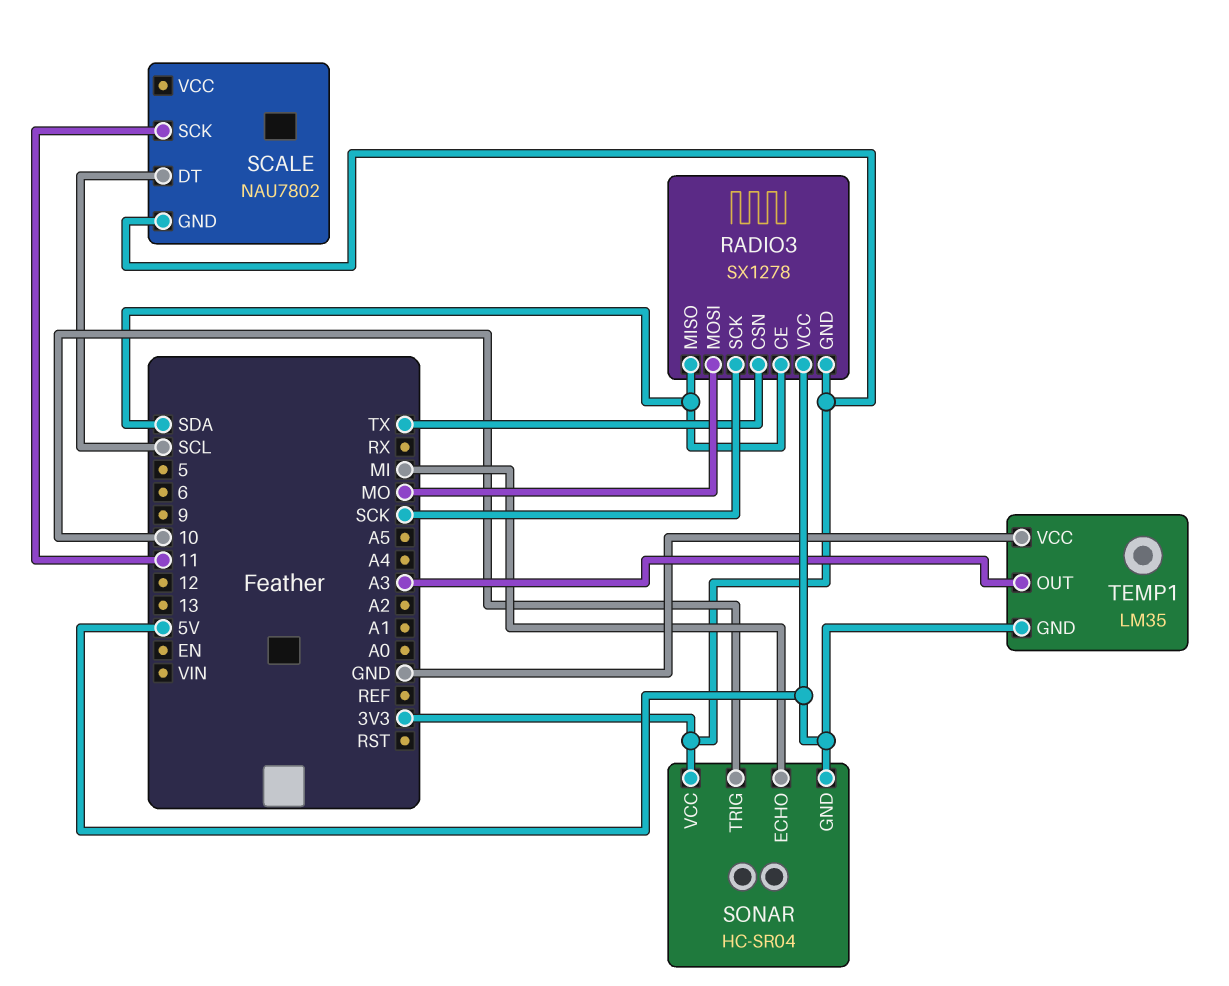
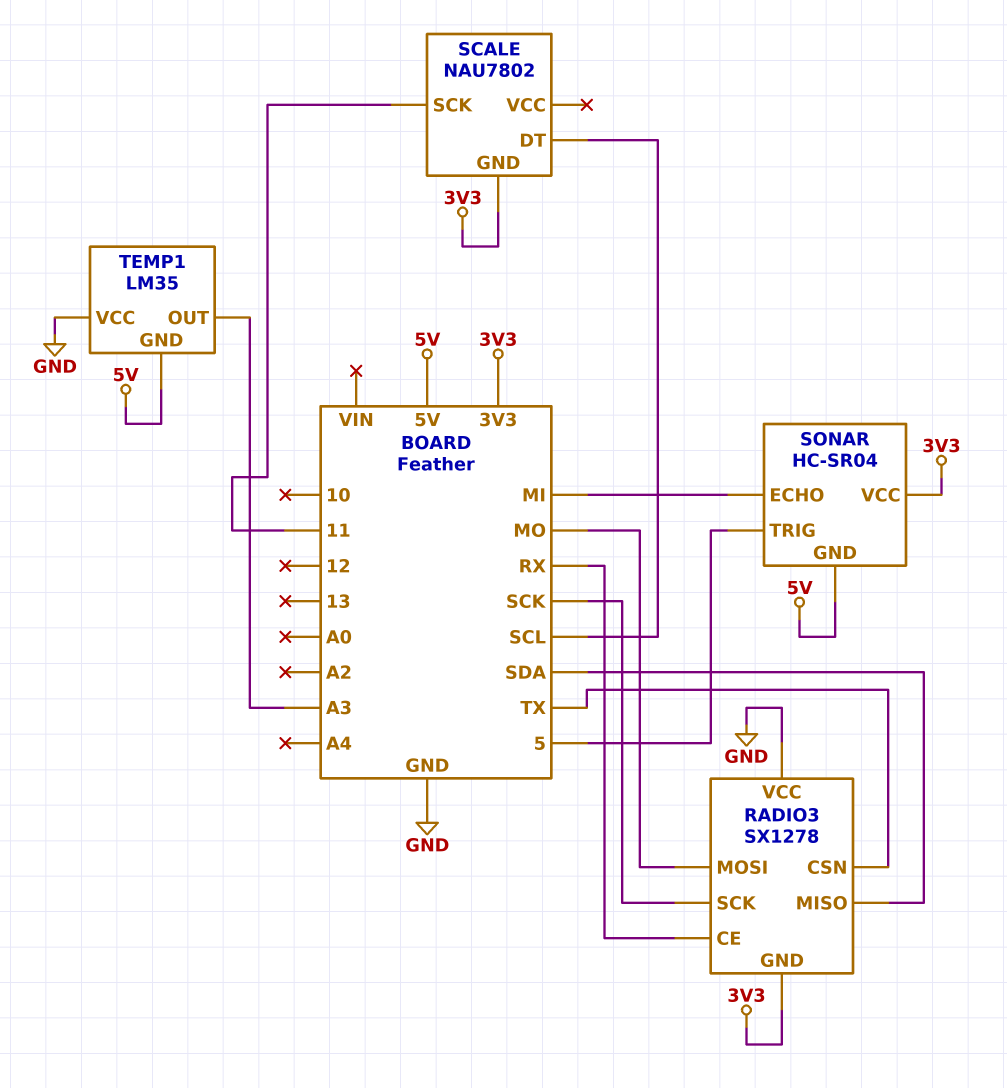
RADIO3 pin CE: SDA -> RX
RADIO3 pin VCC: 5V -> GND
SONAR pin TRIG: 10 -> 5

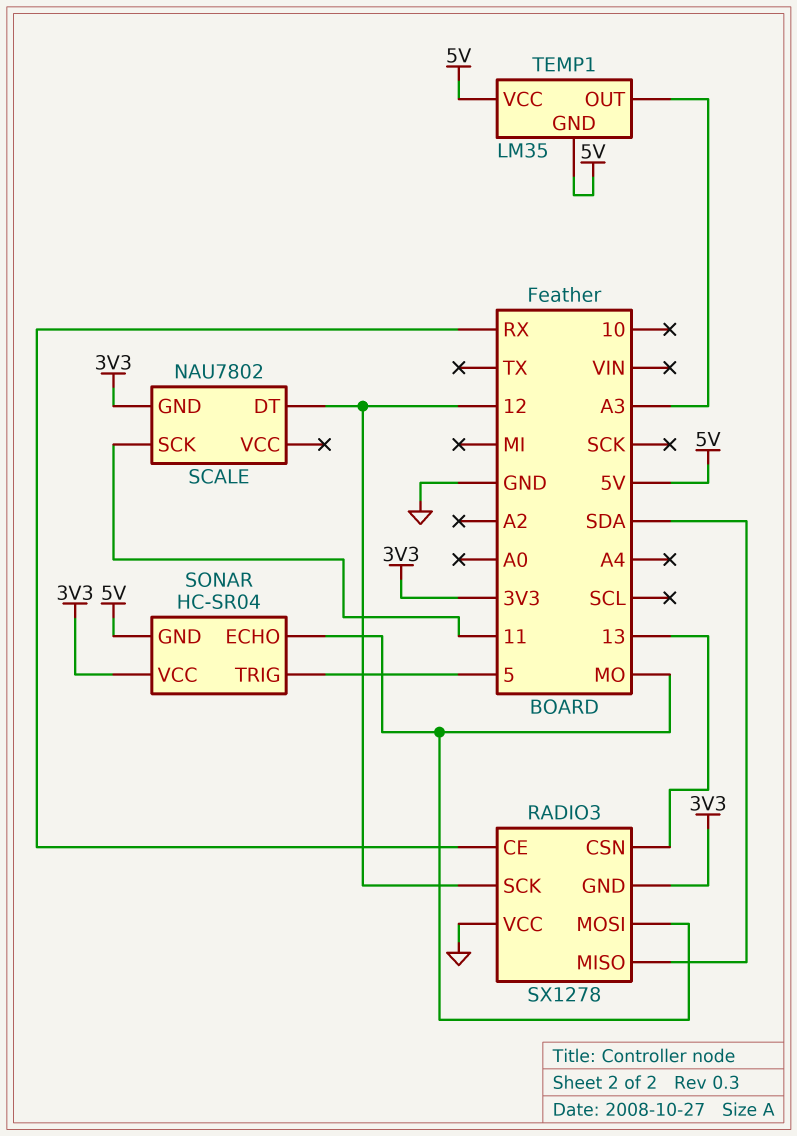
RADIO3 pin CSN: TX -> 13
RADIO3 pin SCK: SCK -> 12
SCALE pin DT: SCL -> 12
SONAR pin ECHO: MI -> MO
TEMP1 pin VCC: GND -> 5V

